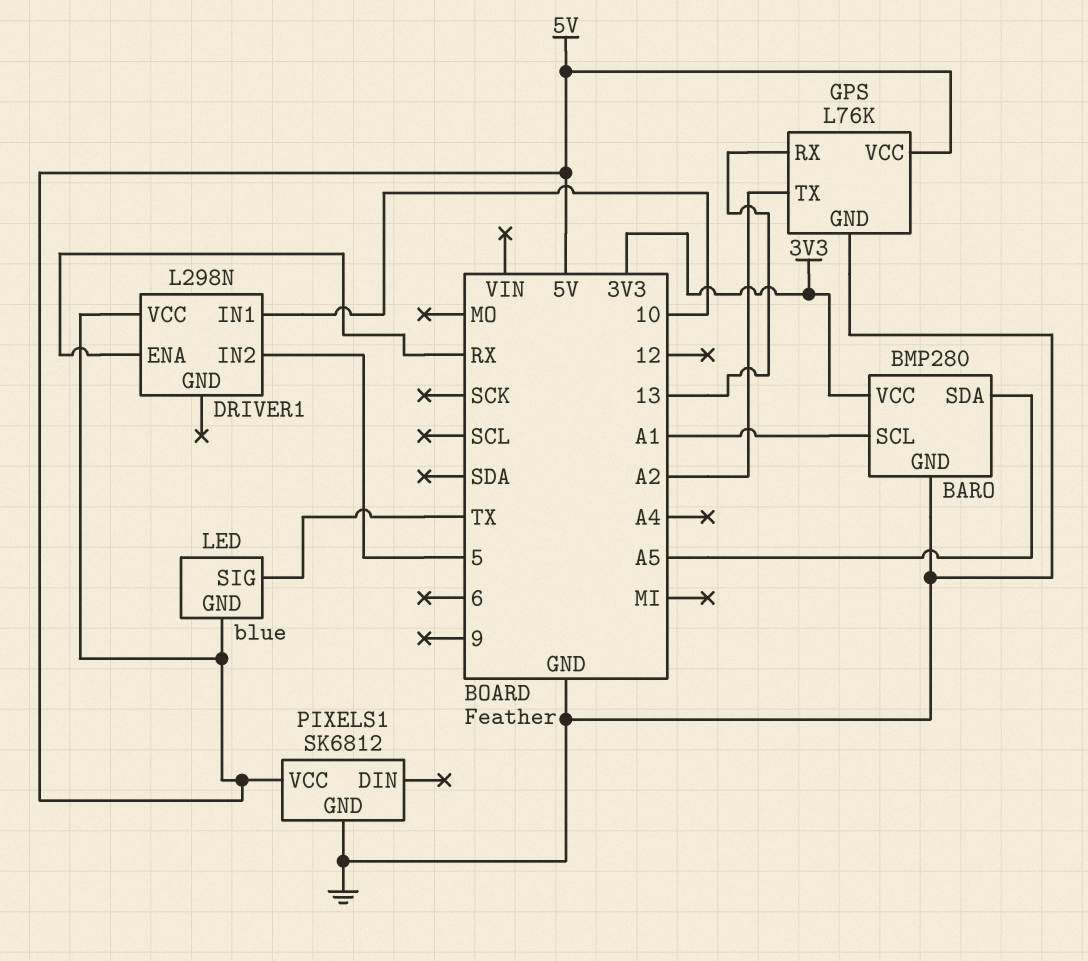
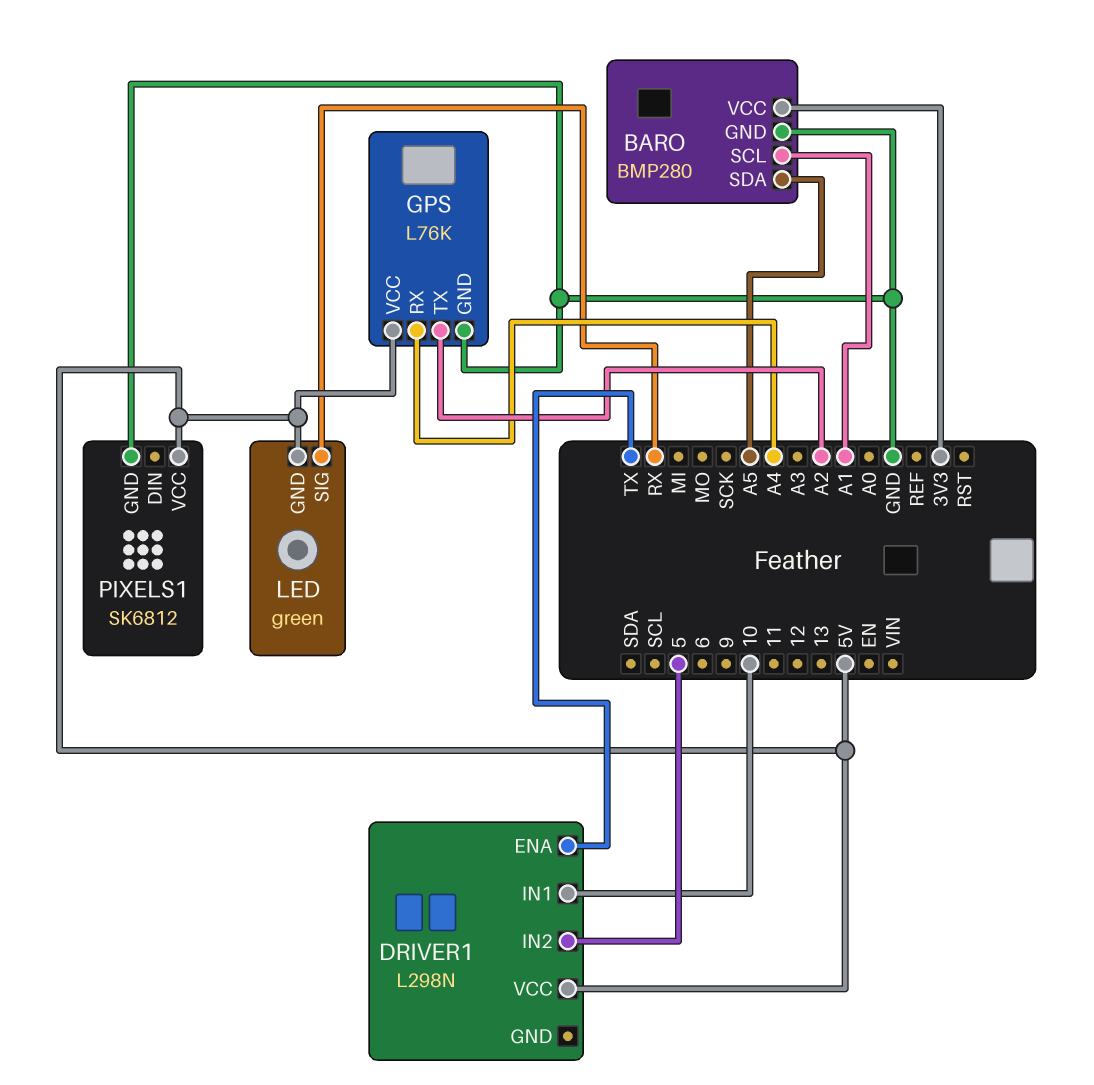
DRIVER1 pin ENA: RX -> TX
GPS pin RX: 13 -> A4
LED: blue -> green
LED pin SIG: TX -> RX

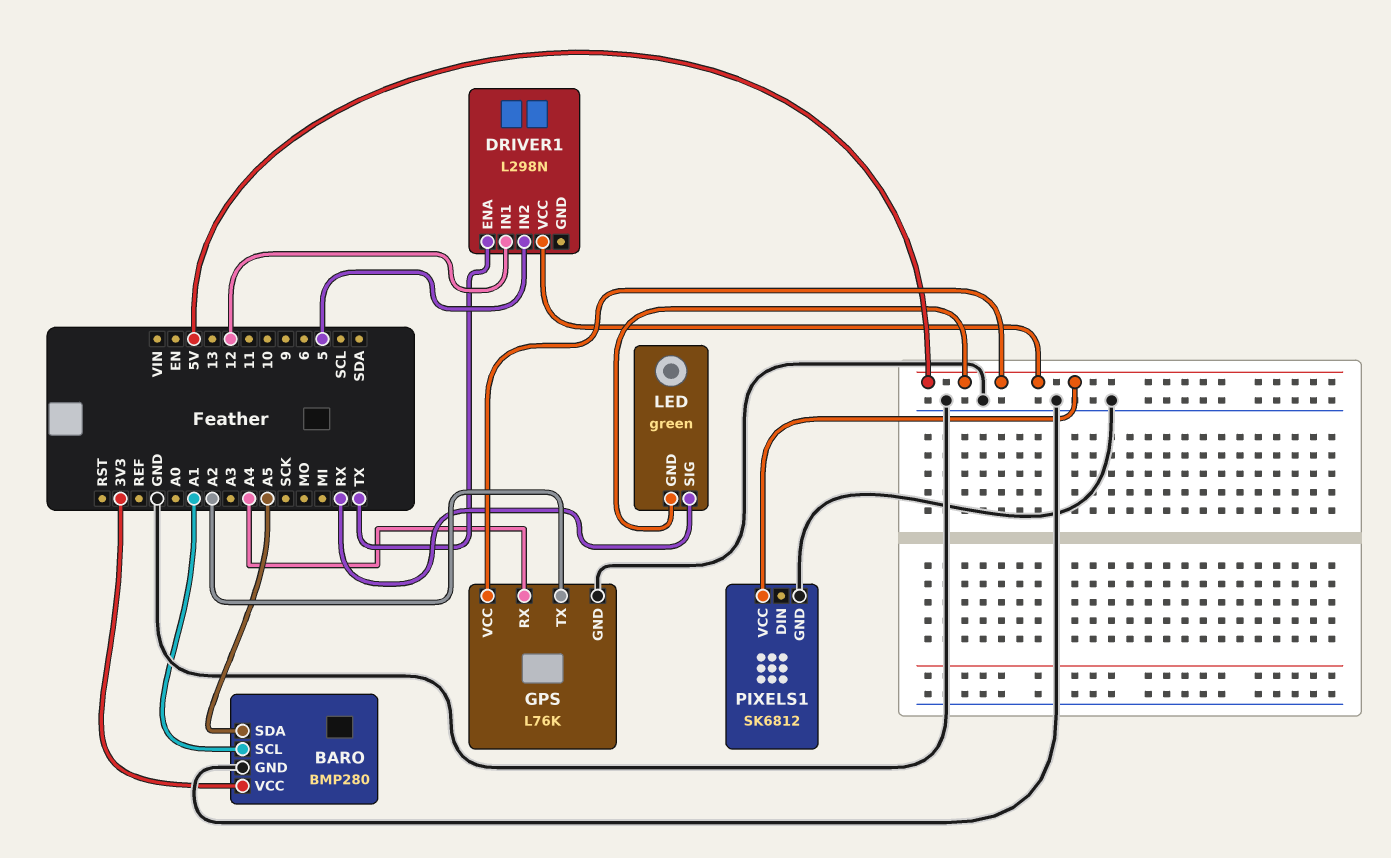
DRIVER1 pin IN1: 10 -> 12

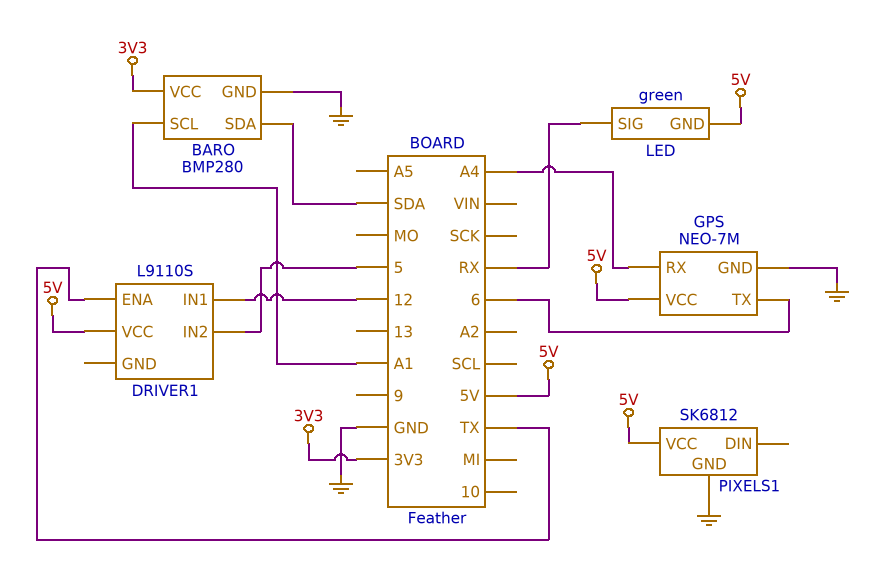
BARO pin SDA: A5 -> SDA
DRIVER1: L298N -> L9110S
GPS: L76K -> NEO-7M
GPS pin TX: A2 -> 6

